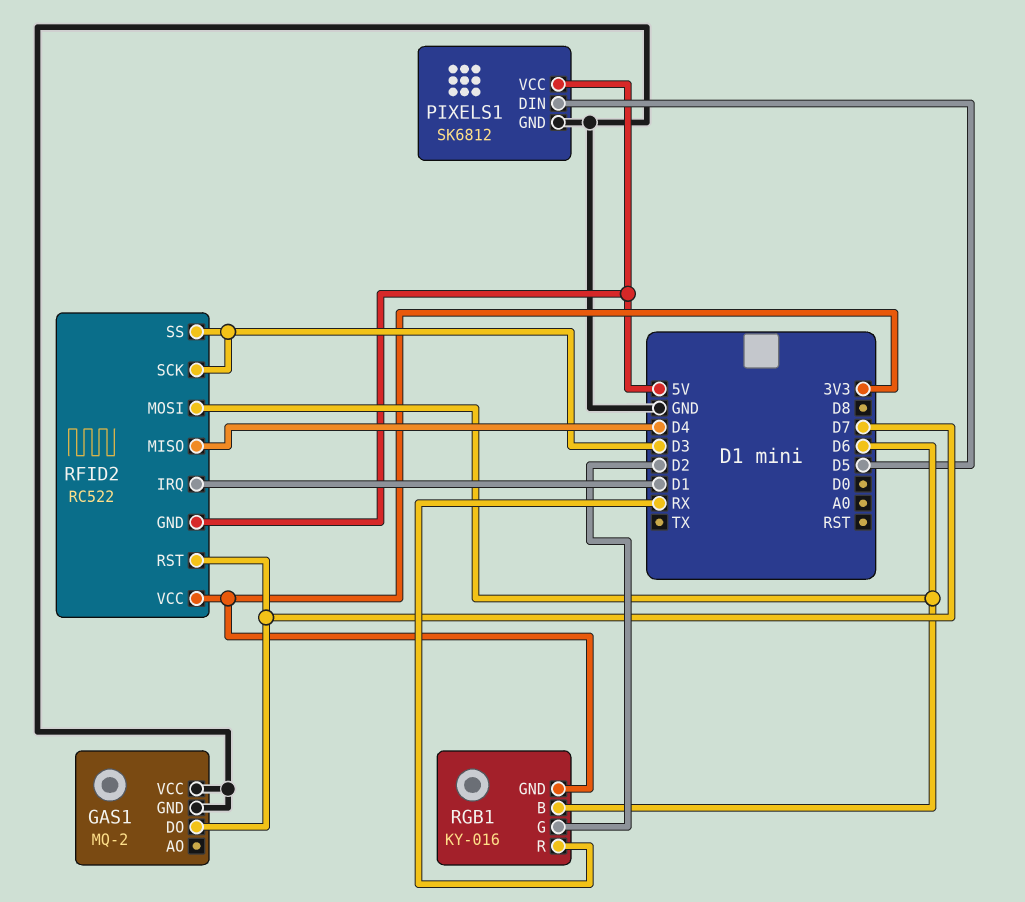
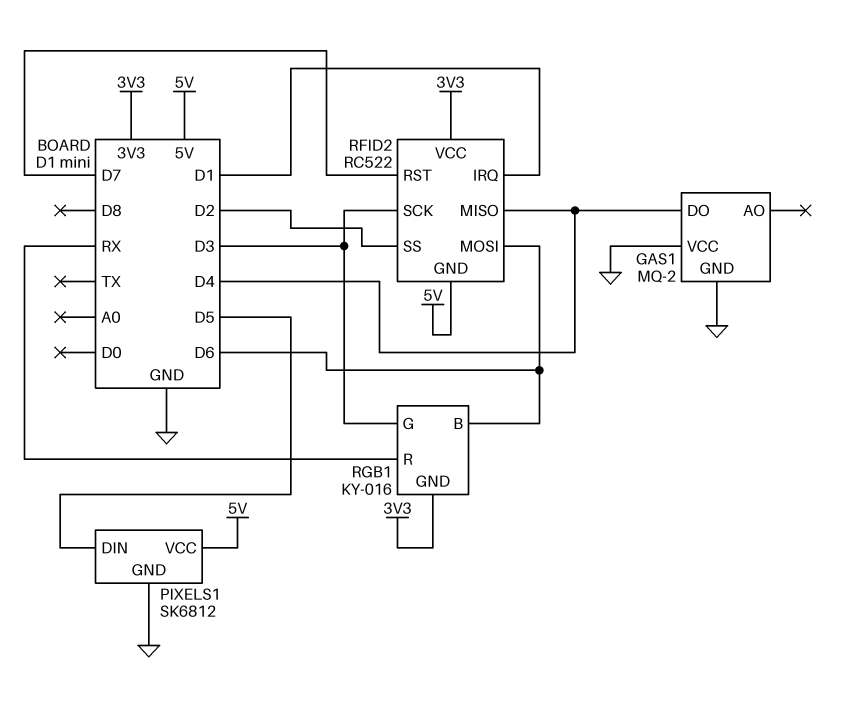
GAS1 pin DO: D7 -> D4
RFID2 pin SS: D3 -> D2
RGB1 pin G: D2 -> D3

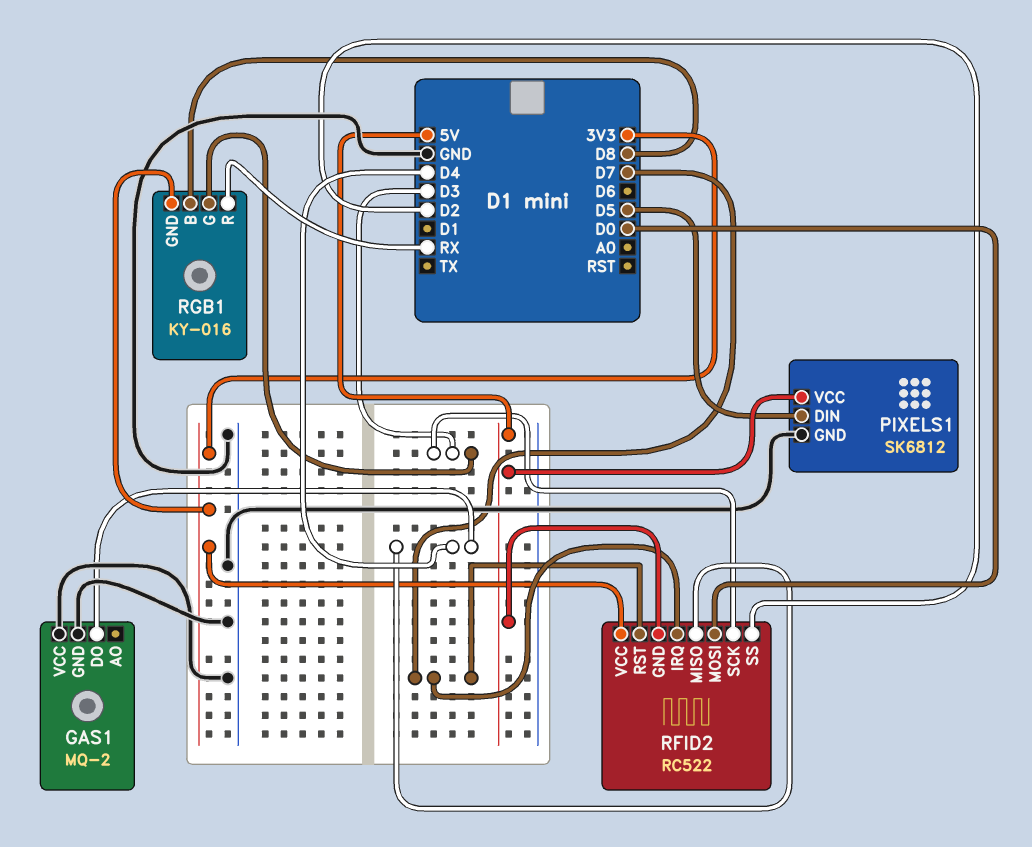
RFID2 pin IRQ: D1 -> D7
RFID2 pin MOSI: D6 -> D0
RGB1 pin B: D6 -> D8

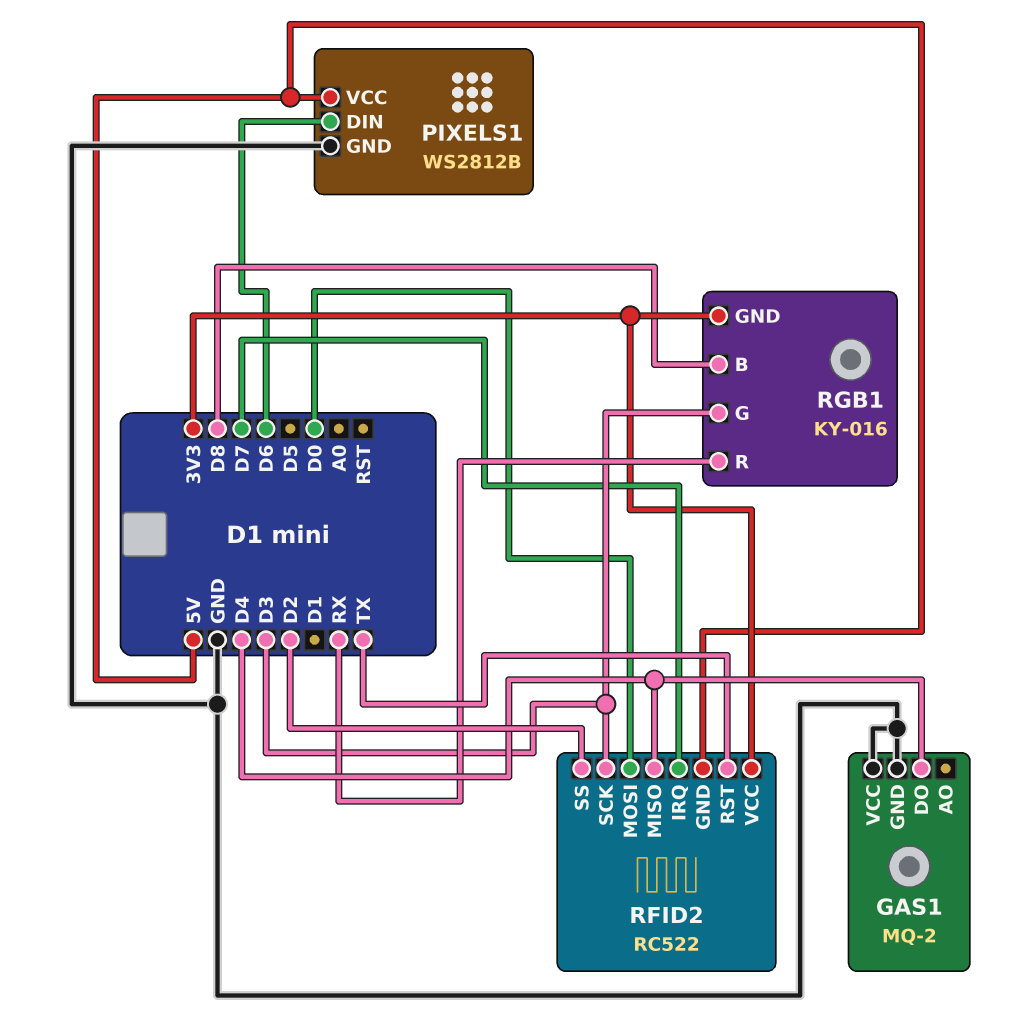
PIXELS1: SK6812 -> WS2812B
PIXELS1 pin DIN: D5 -> D6
RFID2 pin RST: D7 -> TX

